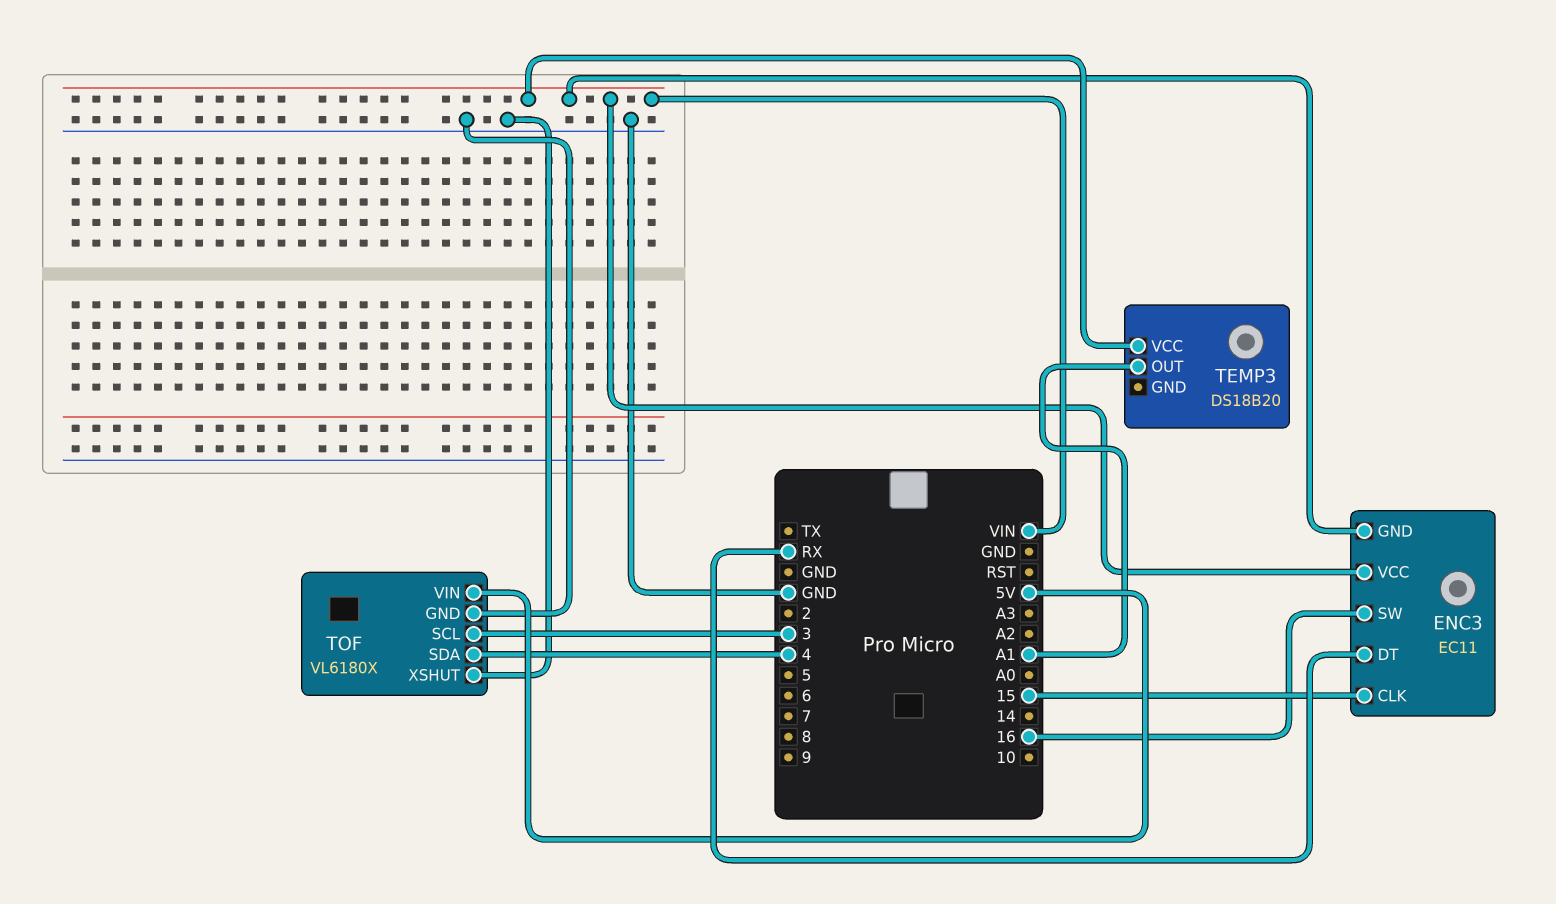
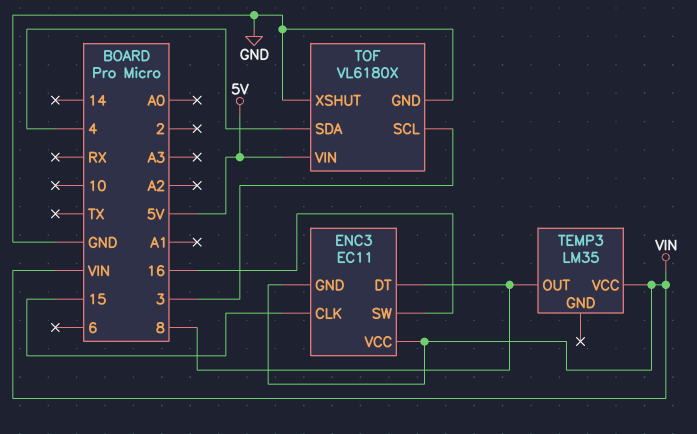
ENC3 pin DT: RX -> 8
TEMP3: DS18B20 -> LM35
TEMP3 pin OUT: A1 -> 8

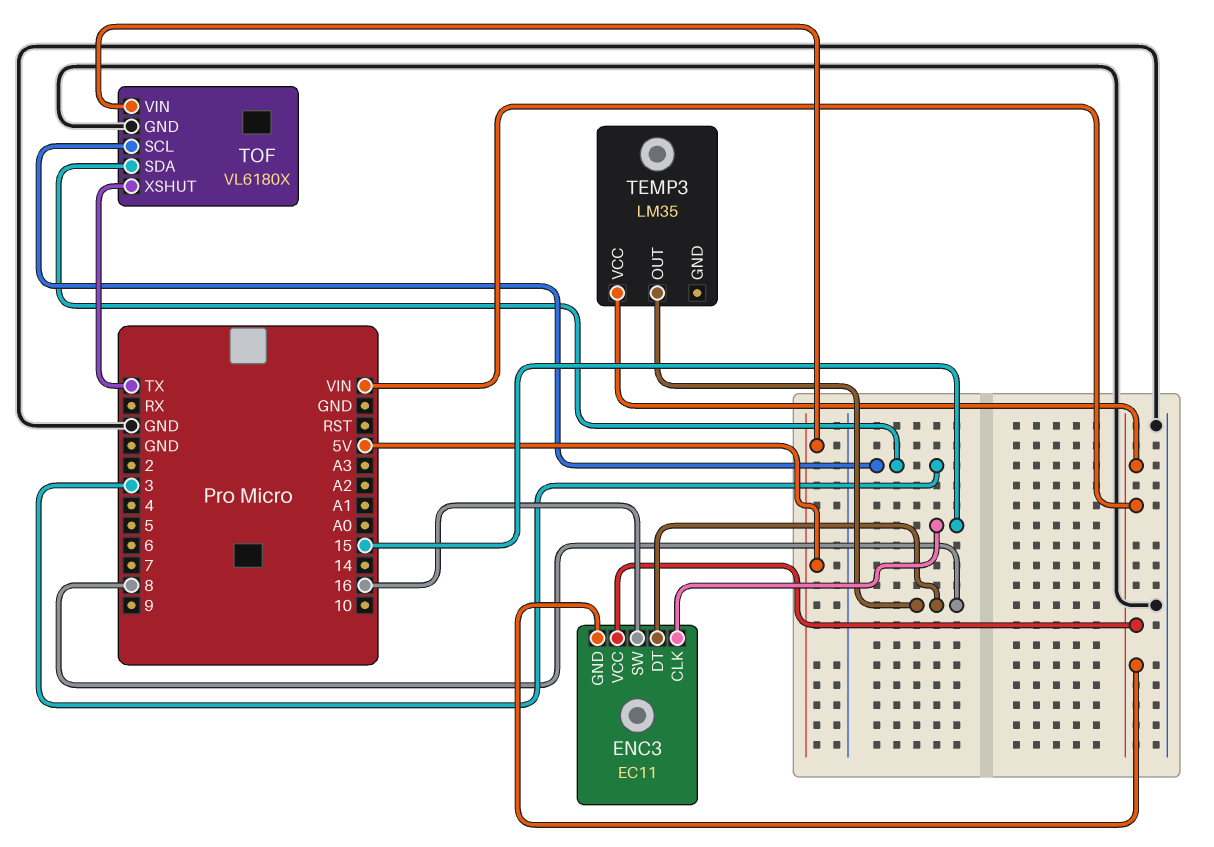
TOF pin SDA: 4 -> 3
TOF pin XSHUT: GND -> TX

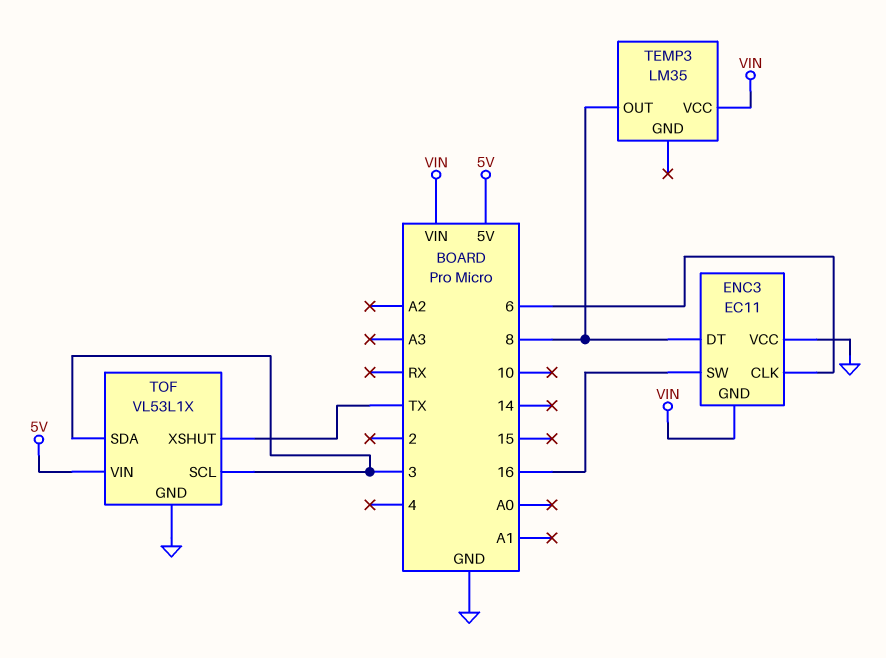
ENC3 pin CLK: 15 -> 6
ENC3 pin VCC: VIN -> GND
TOF: VL6180X -> VL53L1X

